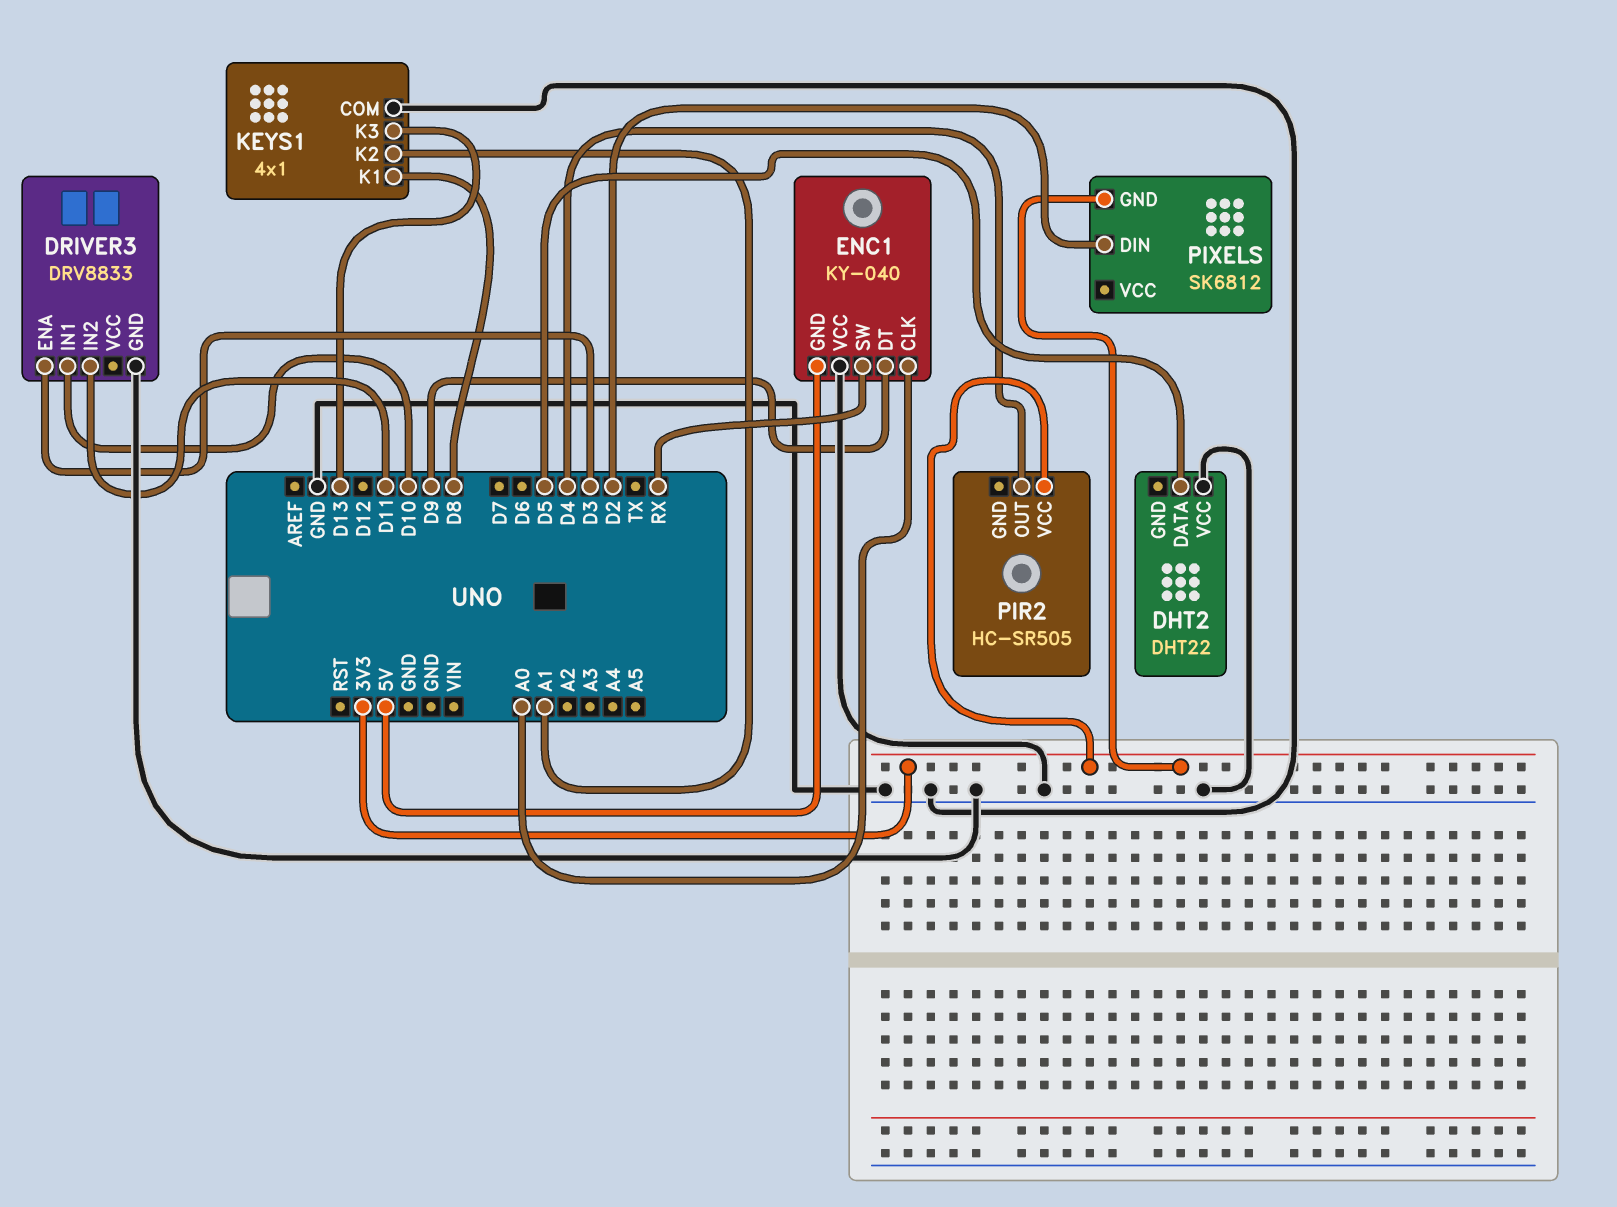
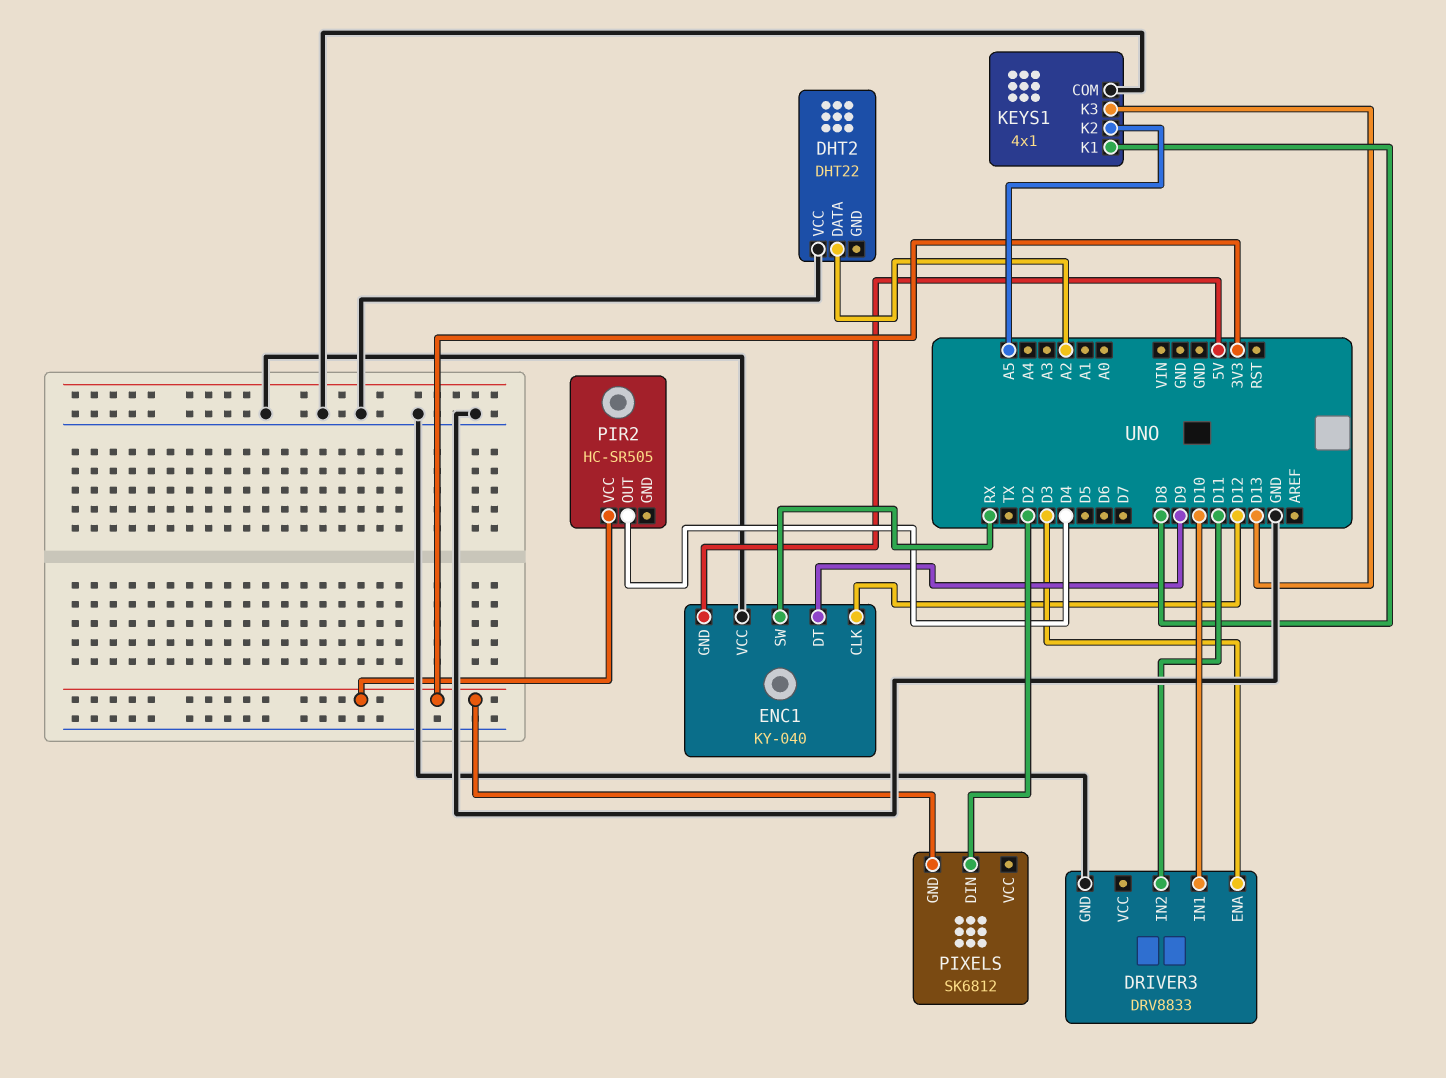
DHT2 pin DATA: D5 -> A2
ENC1 pin CLK: A0 -> D12
KEYS1 pin K2: A1 -> A5

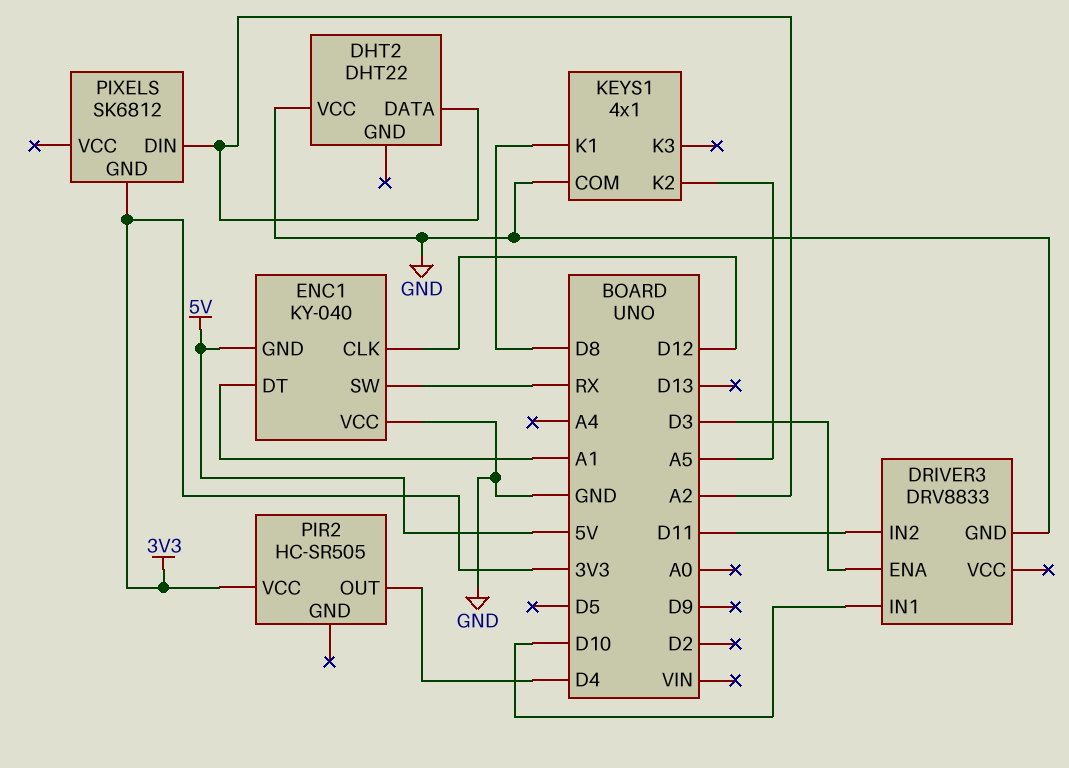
ENC1 pin DT: D9 -> A1
KEYS1 pin K3: D13 -> none
PIXELS pin DIN: D2 -> A2

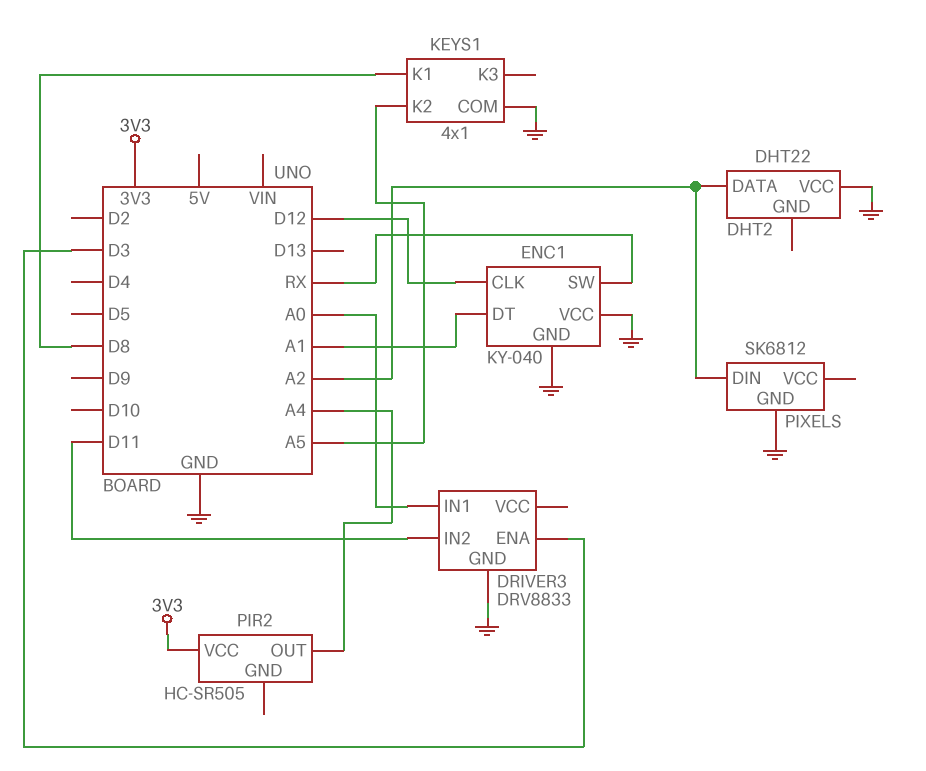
DRIVER3 pin IN1: D10 -> A0
ENC1 pin GND: 5V -> GND
PIR2 pin OUT: D4 -> A4
PIXELS pin GND: 3V3 -> GND

